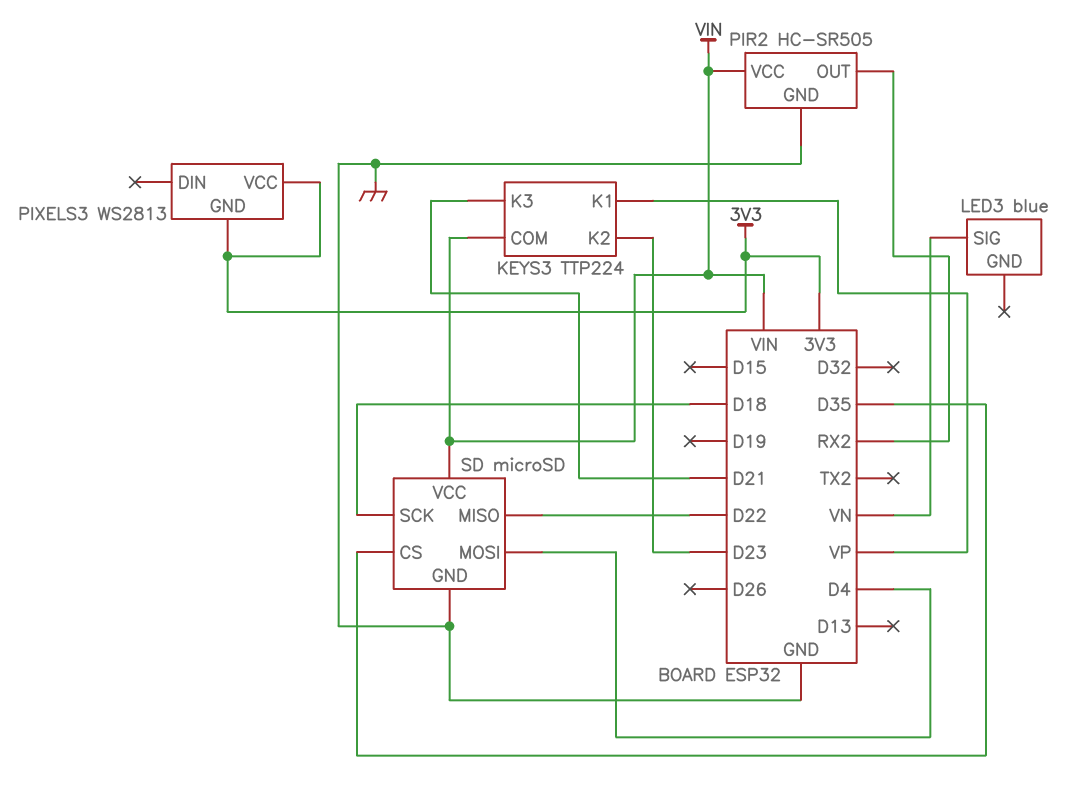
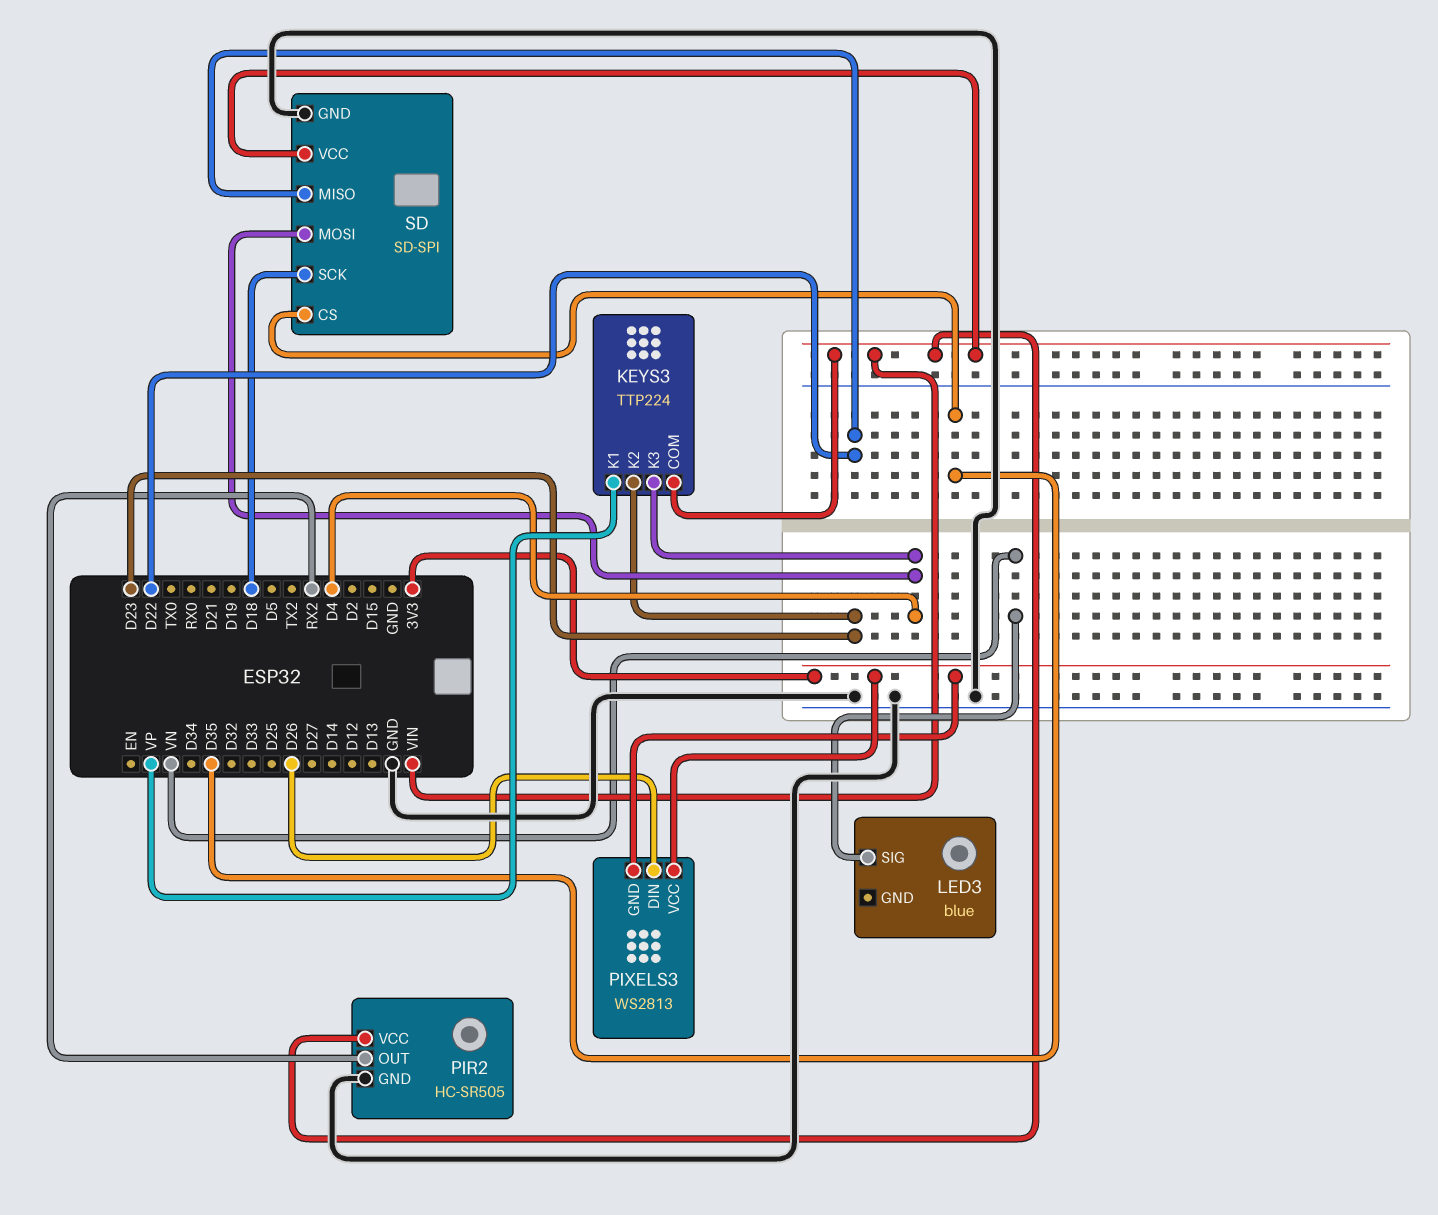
KEYS3 pin K3: D21 -> D4
PIXELS3 pin DIN: none -> D26
SD: microSD -> SD-SPI

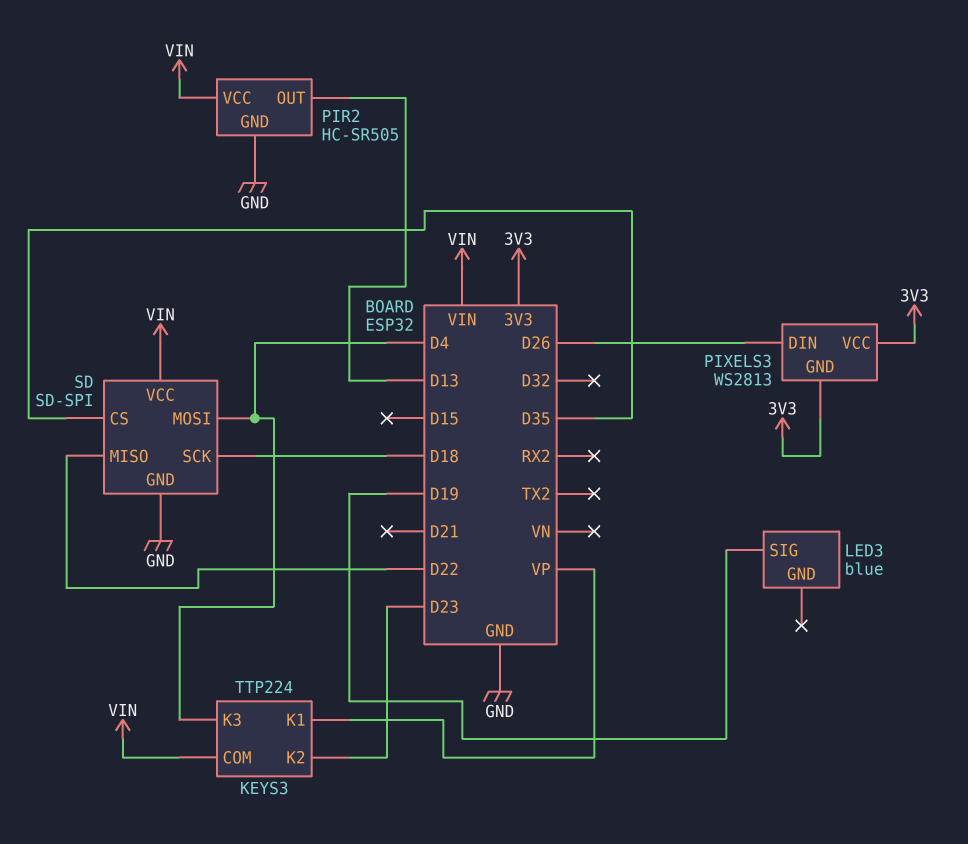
LED3 pin SIG: VN -> D19
PIR2 pin OUT: RX2 -> D13

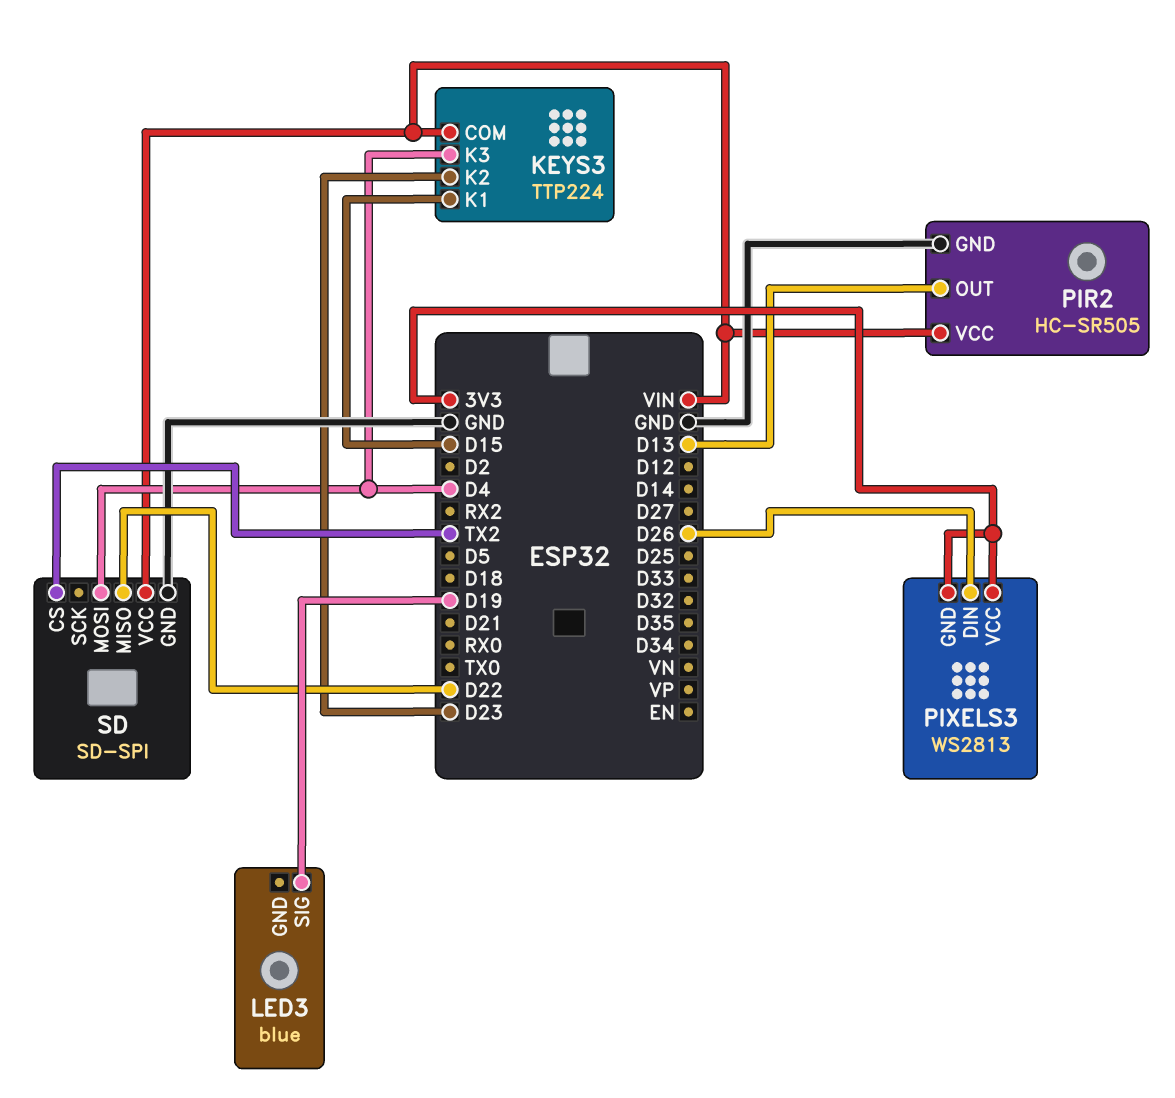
KEYS3 pin K1: VP -> D15
SD pin CS: D35 -> TX2
SD pin SCK: D18 -> none

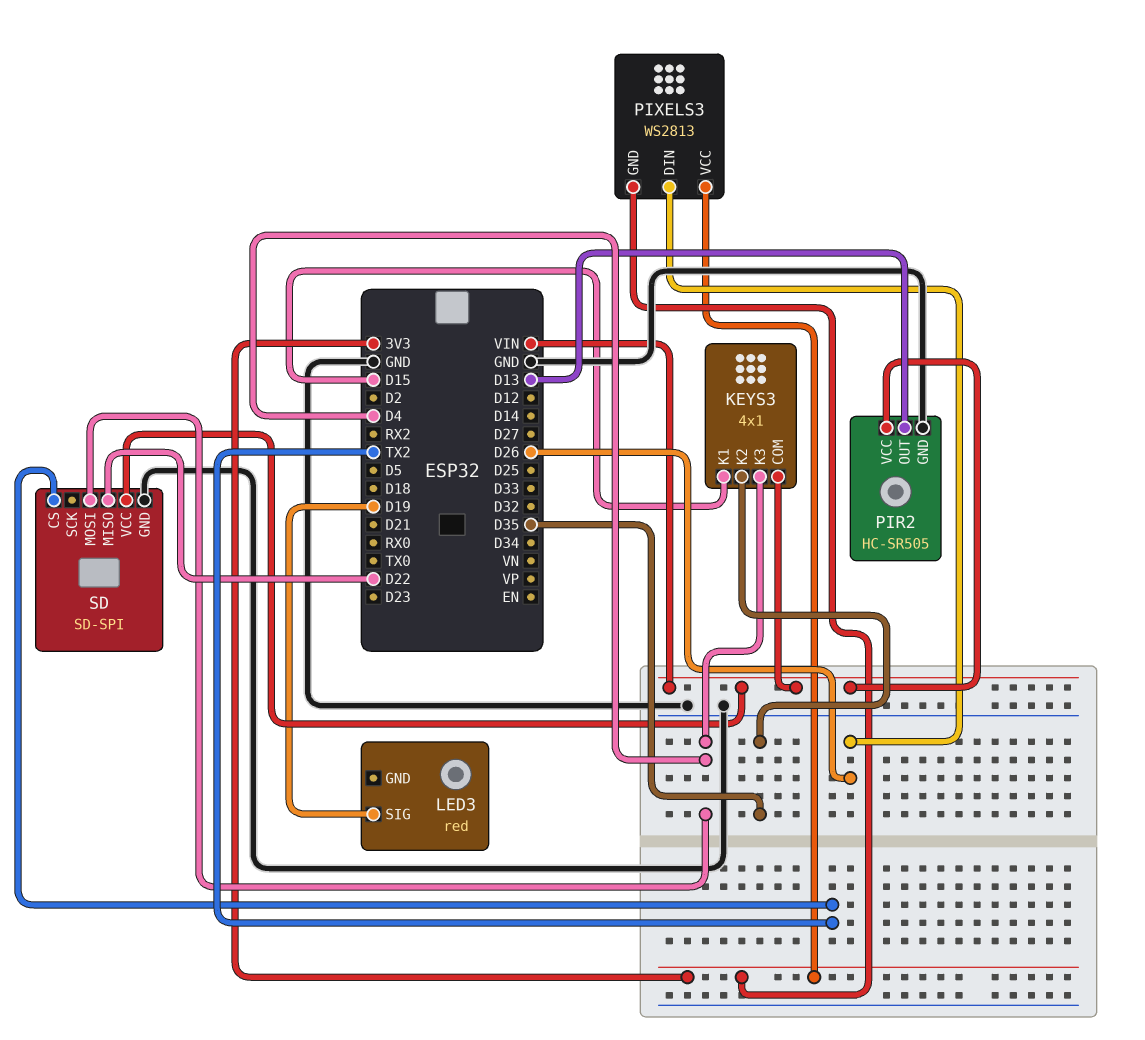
KEYS3: TTP224 -> 4x1
KEYS3 pin K2: D23 -> D35
LED3: blue -> red

